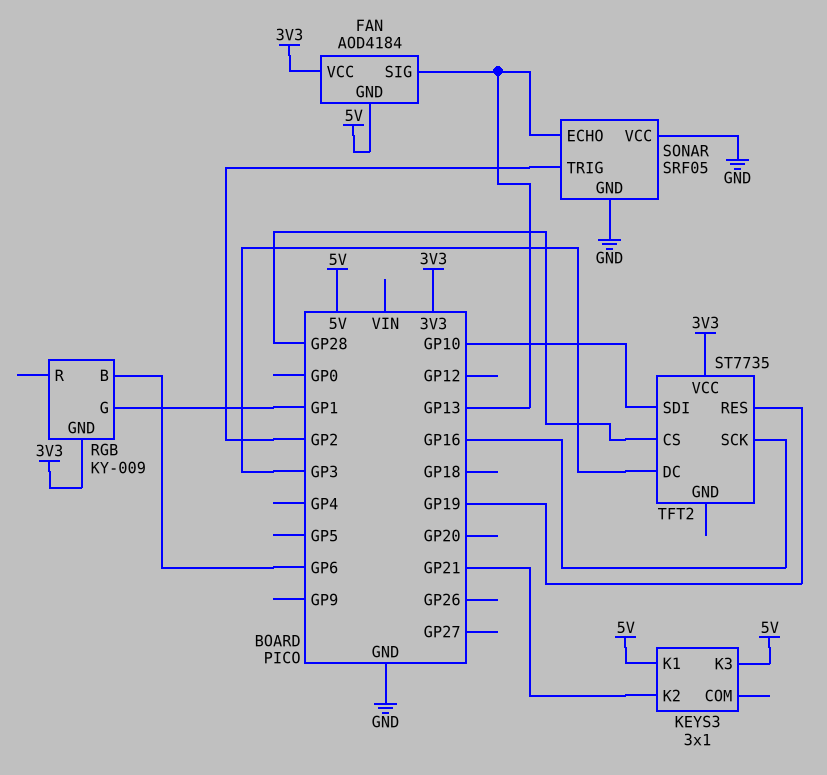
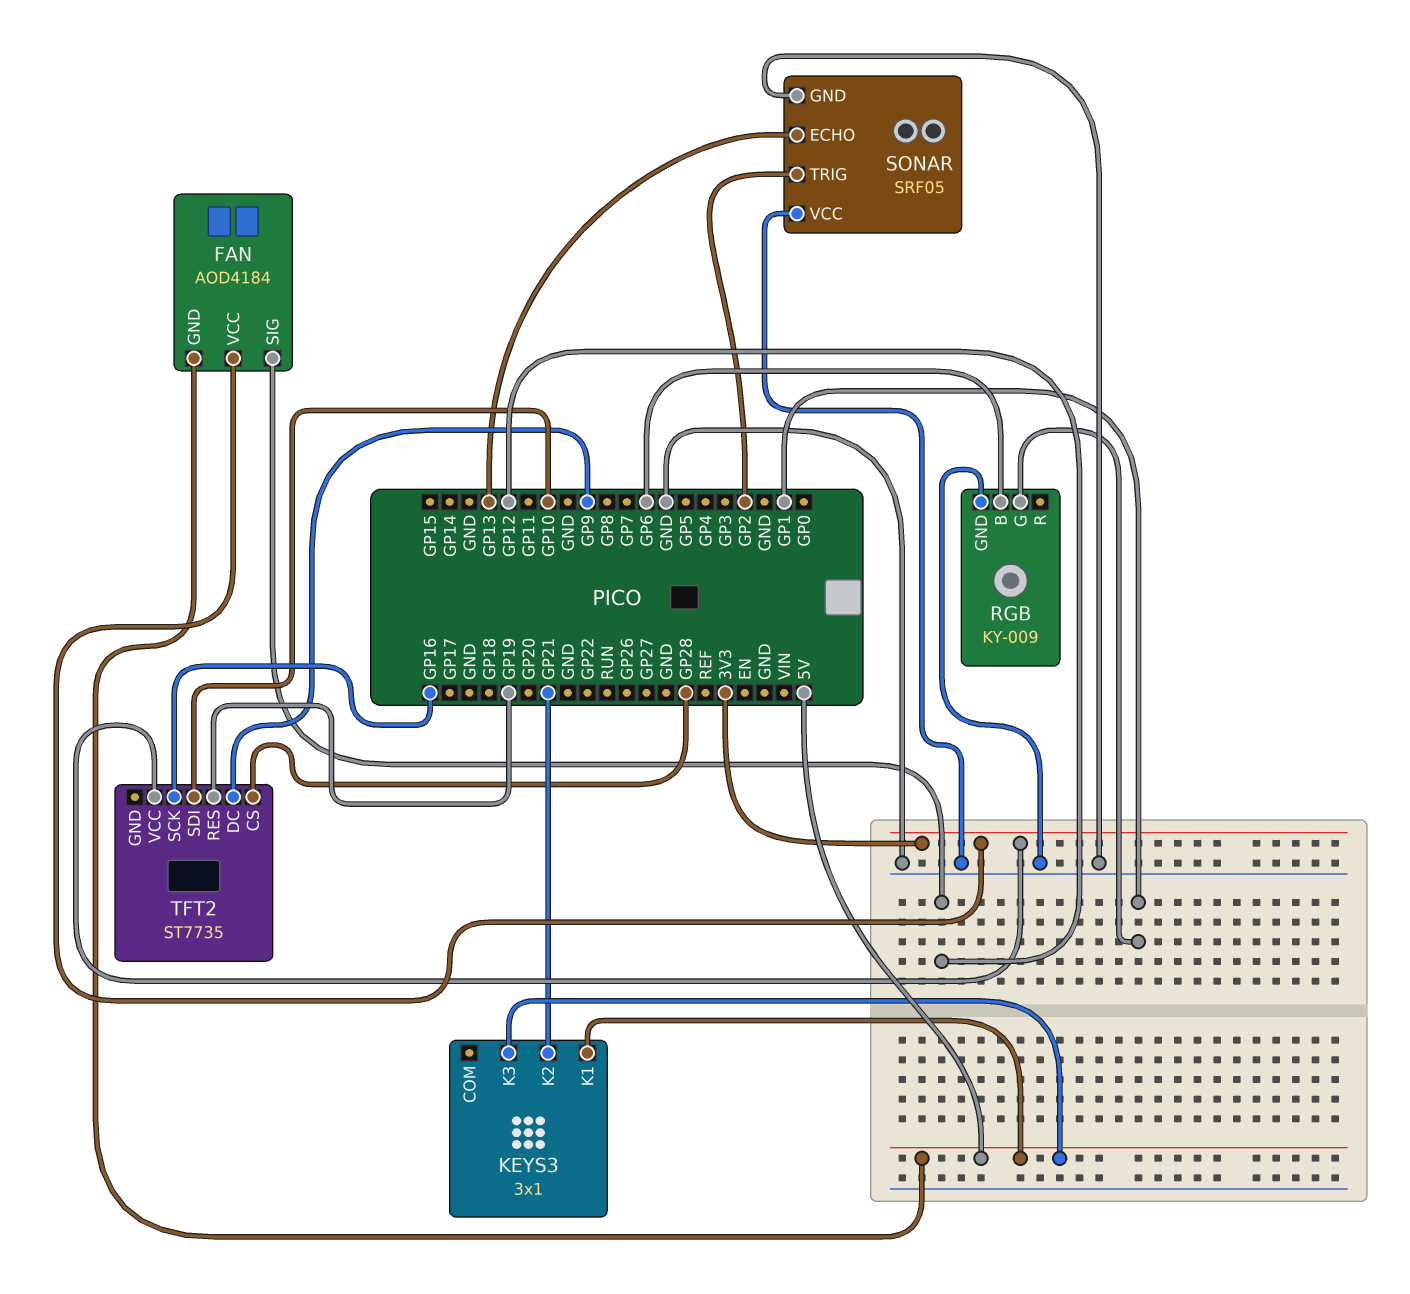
FAN pin SIG: GP13 -> GP12
RGB pin GND: 3V3 -> GND
TFT2 pin DC: GP3 -> GP9

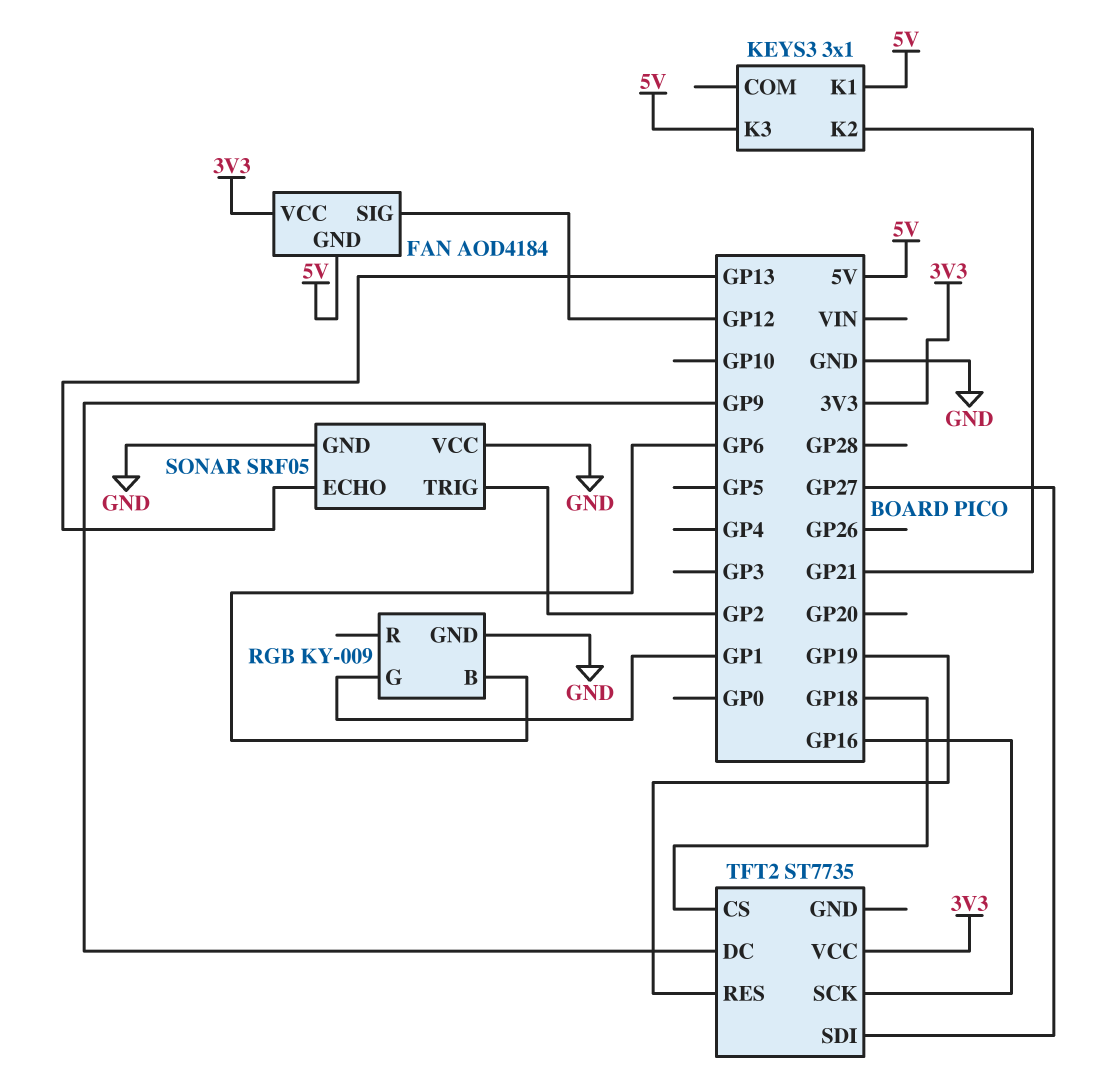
TFT2 pin CS: GP28 -> GP18
TFT2 pin SDI: GP10 -> GP27

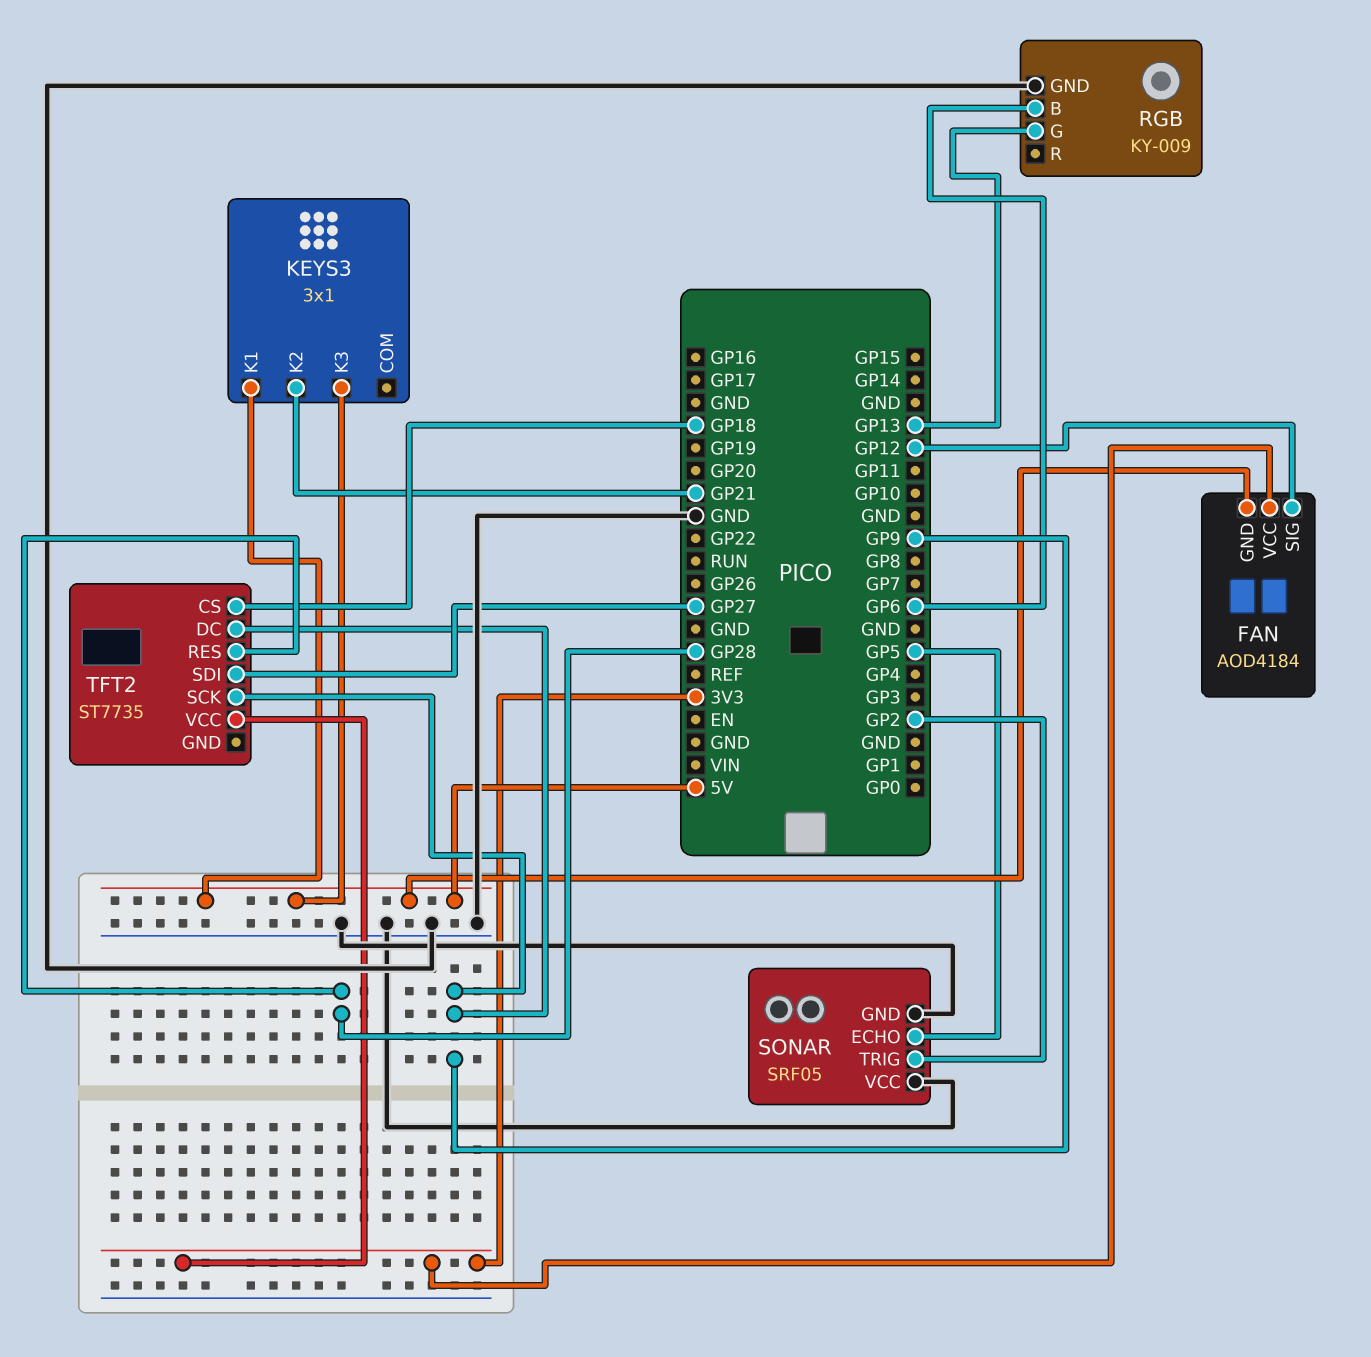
RGB pin G: GP1 -> GP13
SONAR pin ECHO: GP13 -> GP5
TFT2 pin RES: GP19 -> GP28
TFT2 pin SCK: GP16 -> GP9

